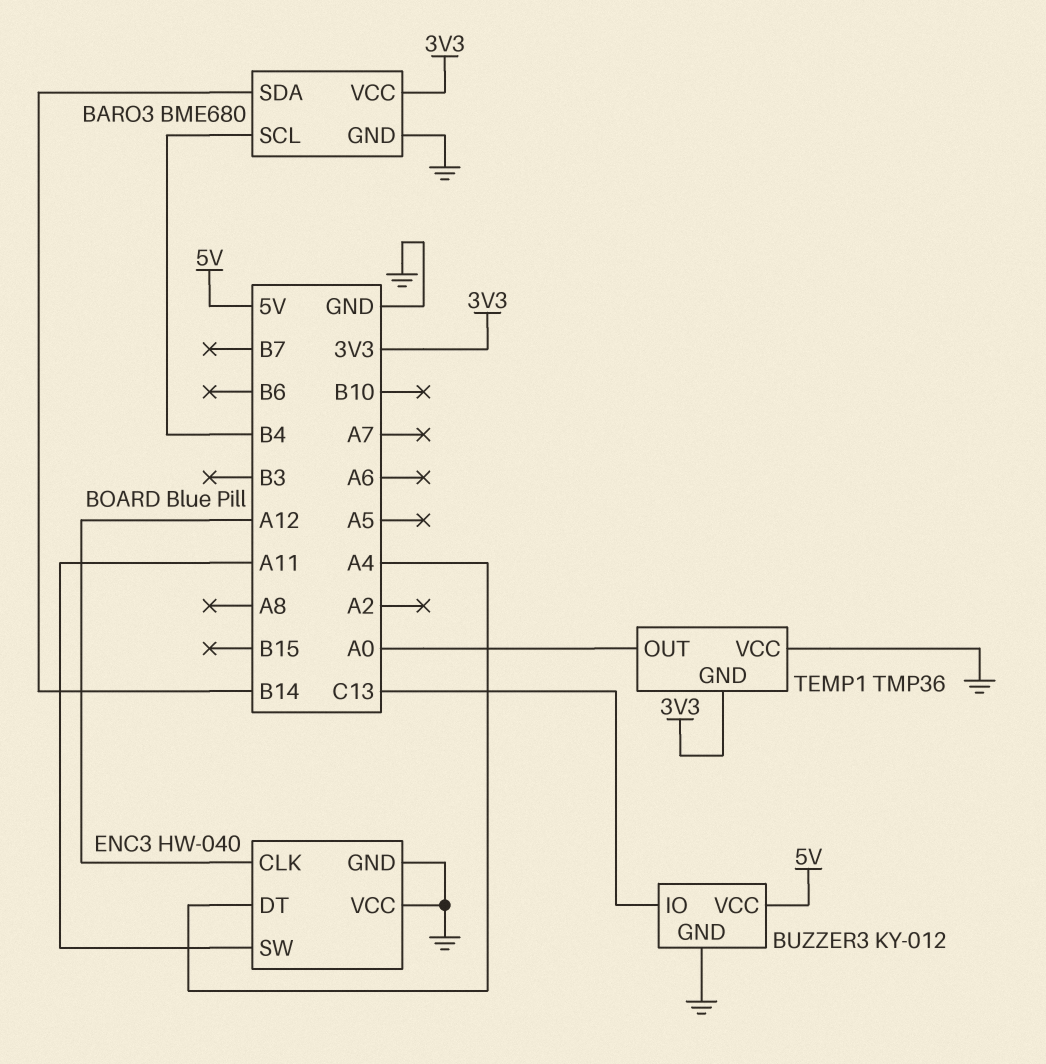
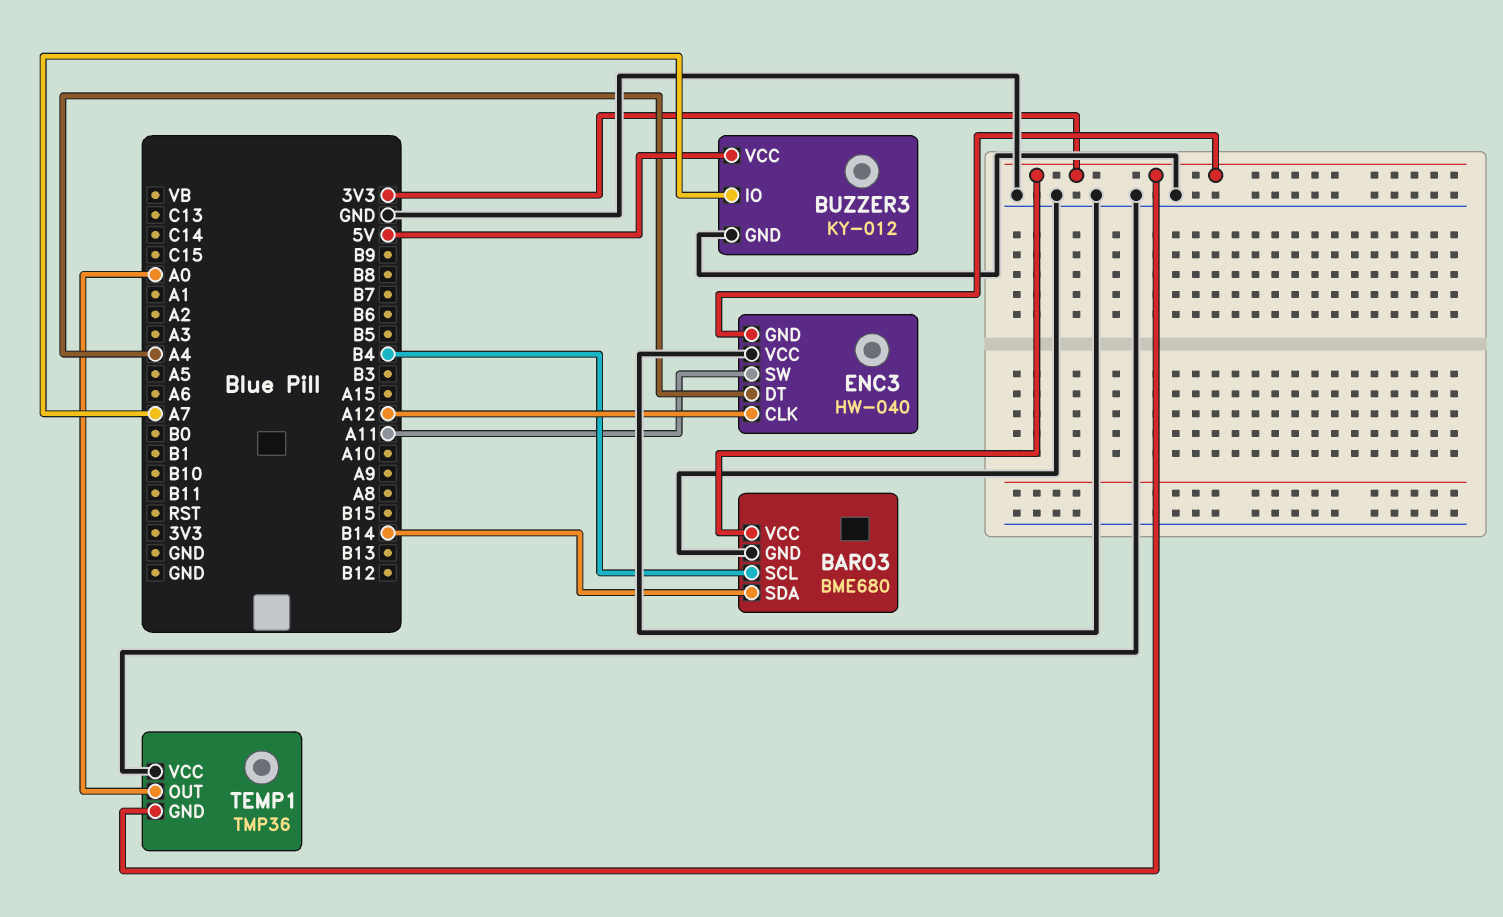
BUZZER3 pin IO: C13 -> A7
ENC3 pin GND: GND -> 3V3

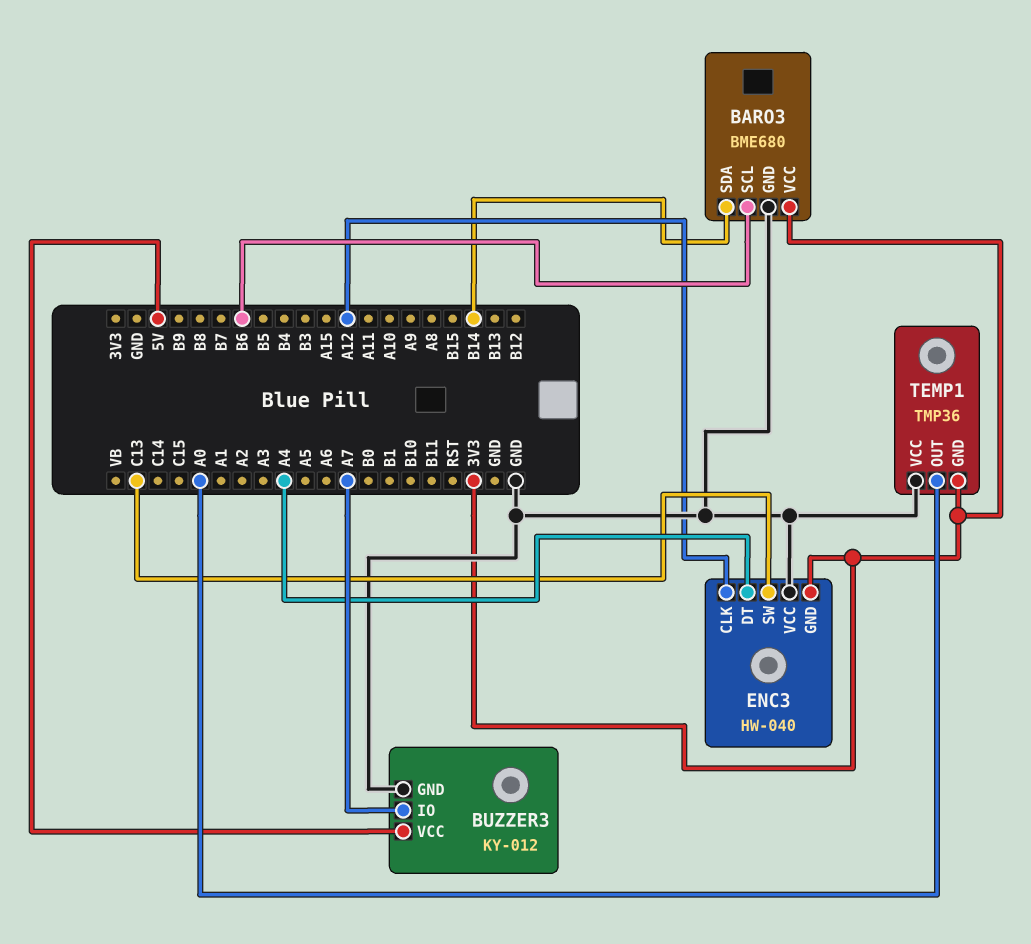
BARO3 pin SCL: B4 -> B6
ENC3 pin SW: A11 -> C13

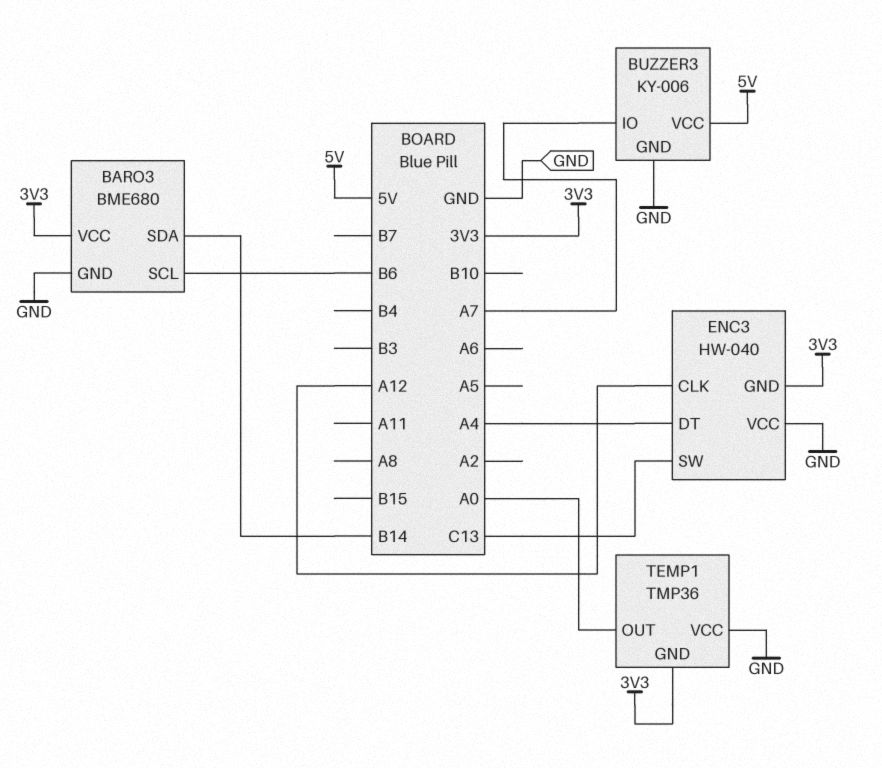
BUZZER3: KY-012 -> KY-006

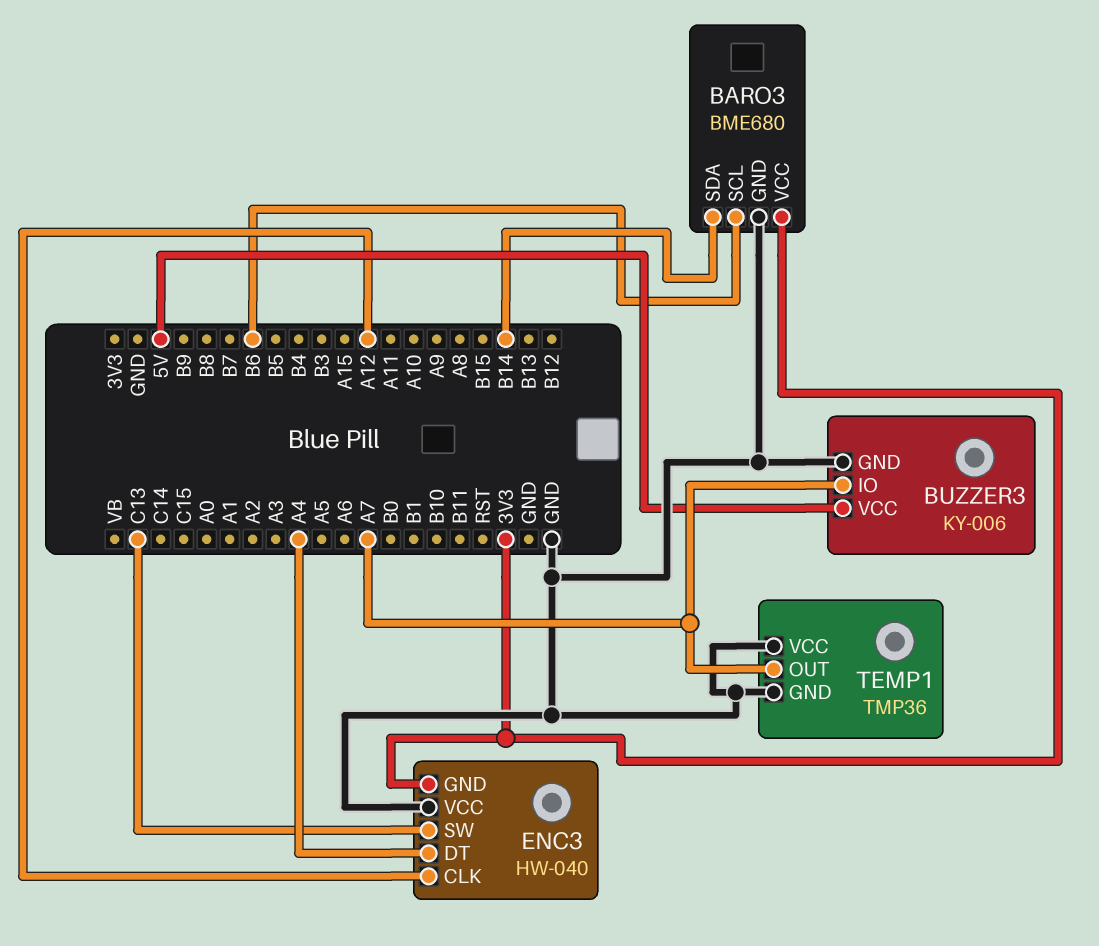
TEMP1 pin GND: 3V3 -> GND
TEMP1 pin OUT: A0 -> A7

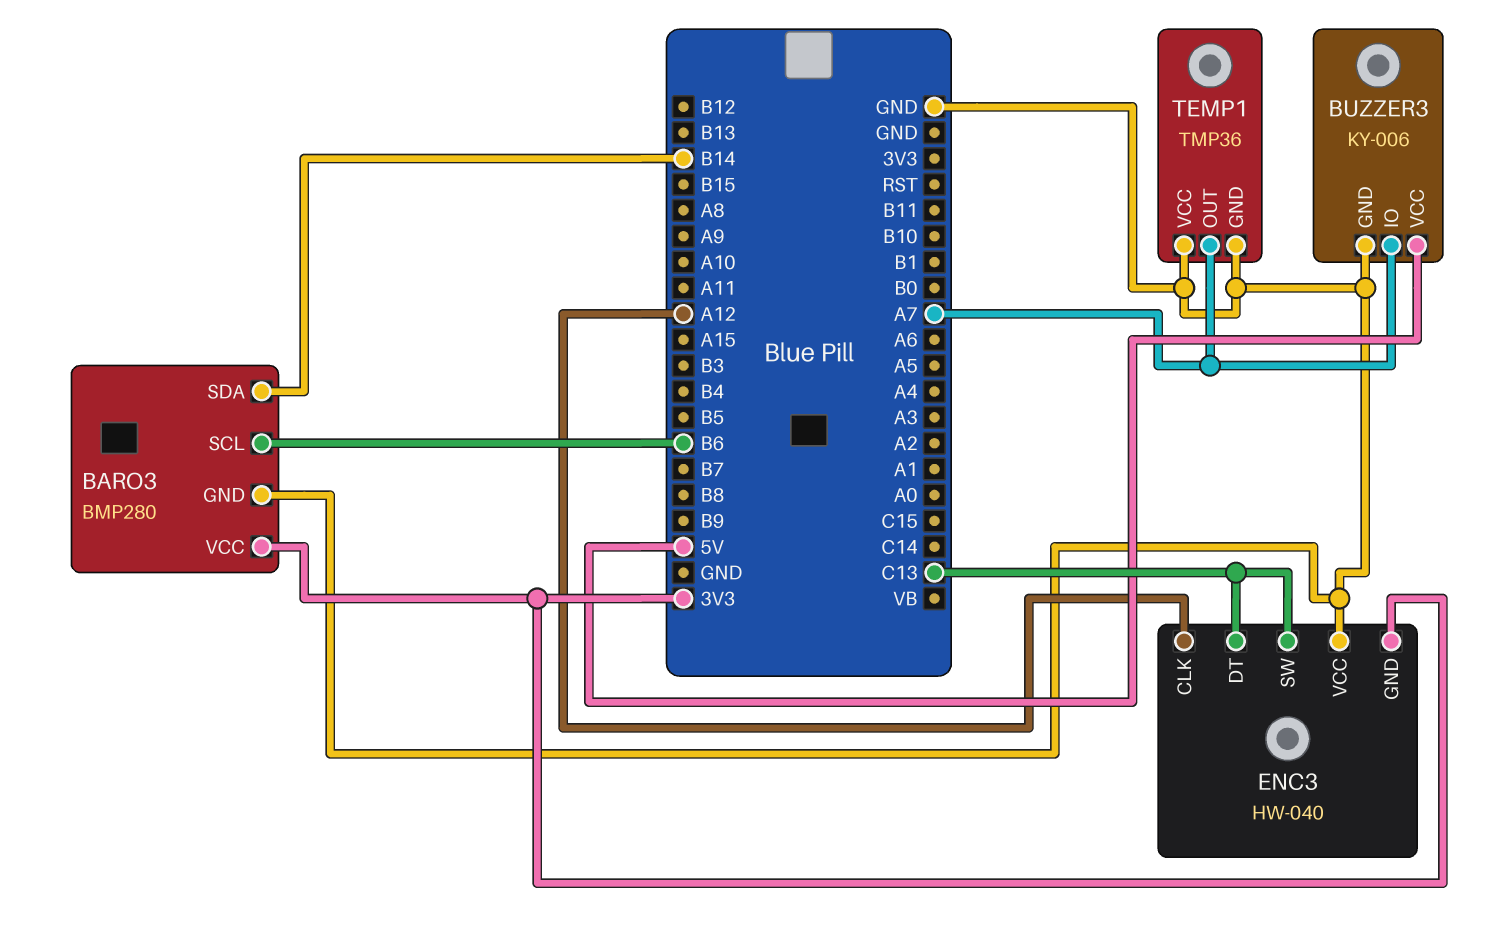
BARO3: BME680 -> BMP280
ENC3 pin DT: A4 -> C13

